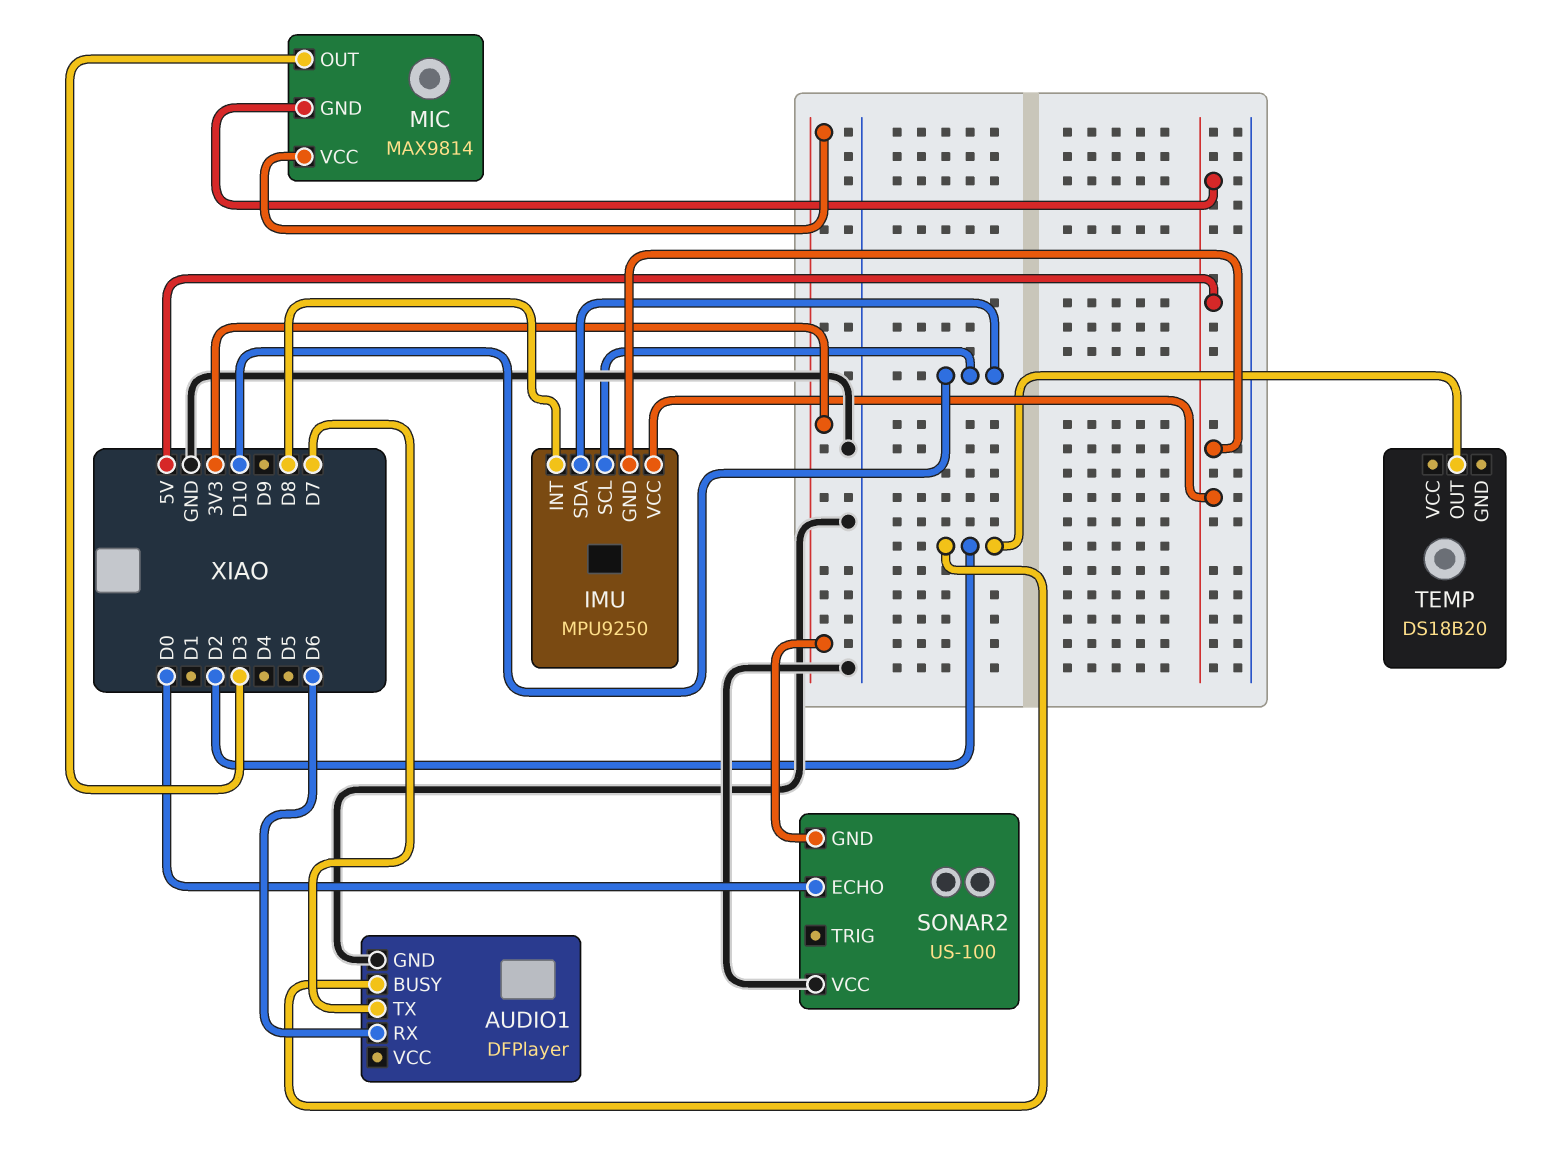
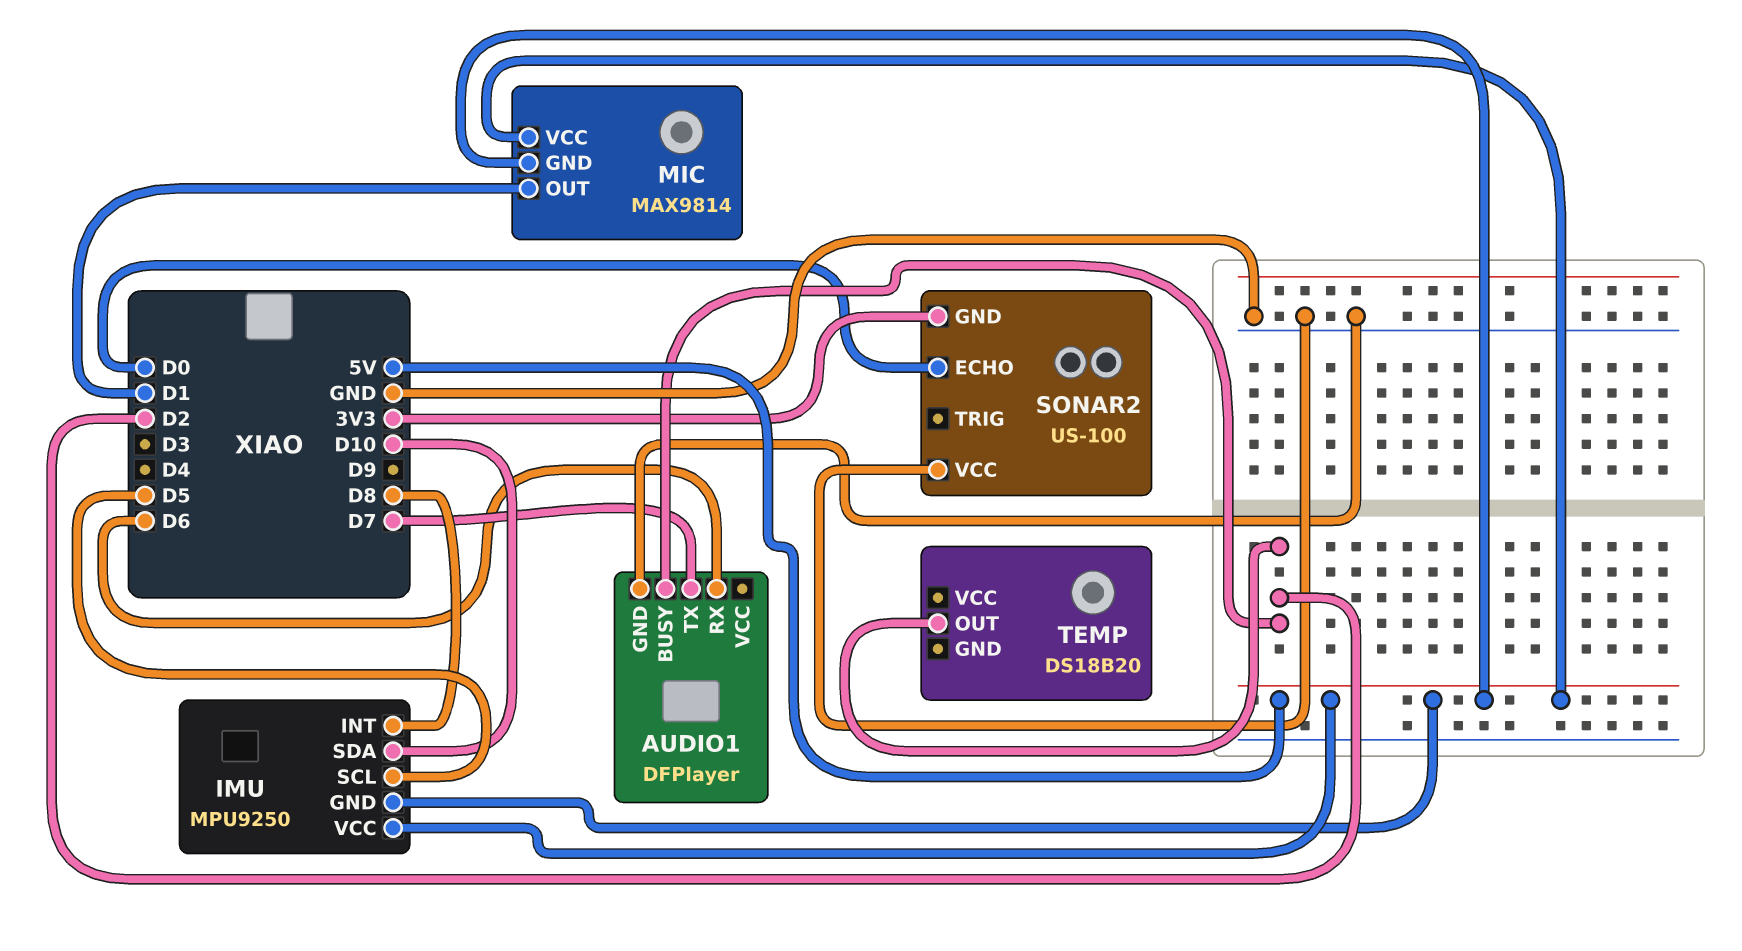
IMU pin SCL: D10 -> D5
MIC pin OUT: D3 -> D1
MIC pin VCC: 3V3 -> 5V

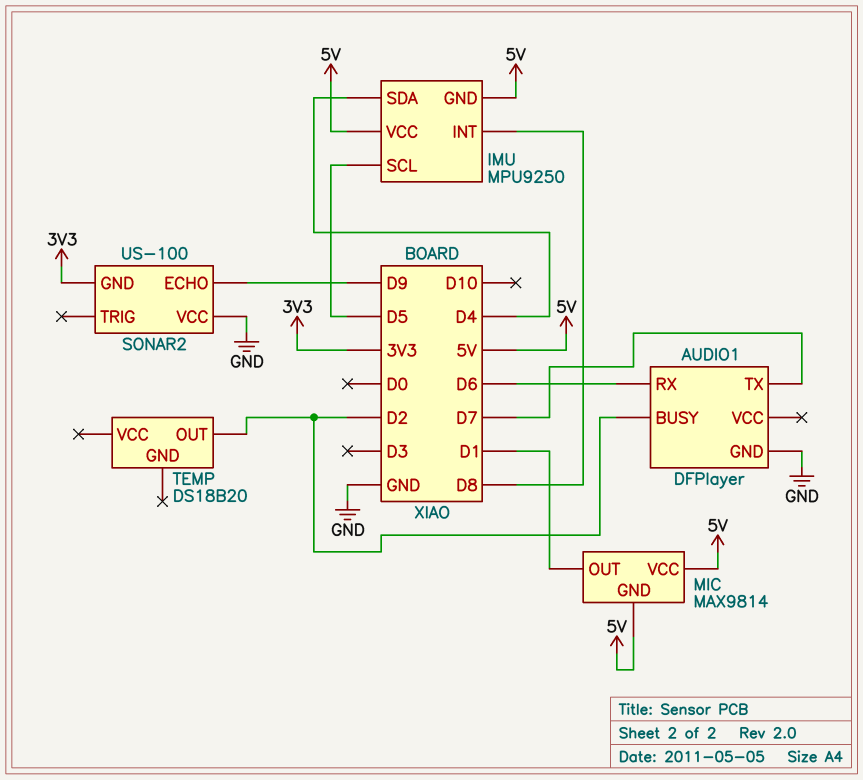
IMU pin SDA: D10 -> D4
SONAR2 pin ECHO: D0 -> D9

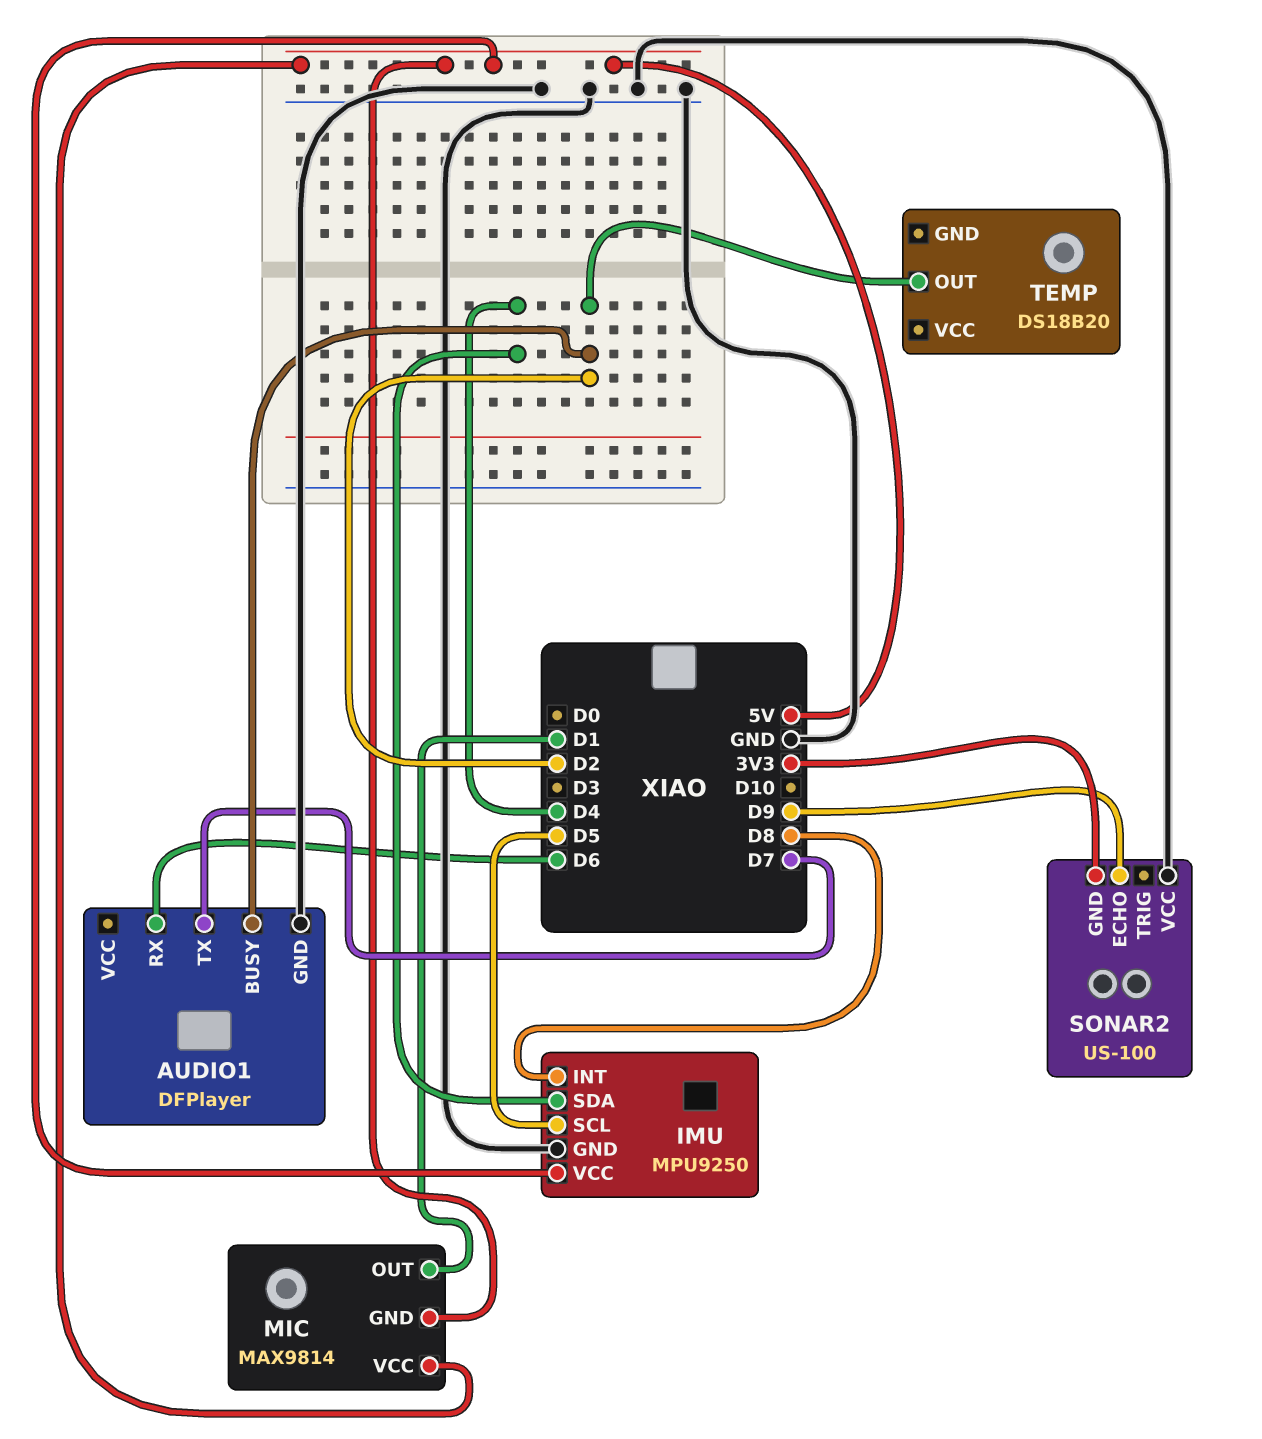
IMU pin GND: 5V -> GND

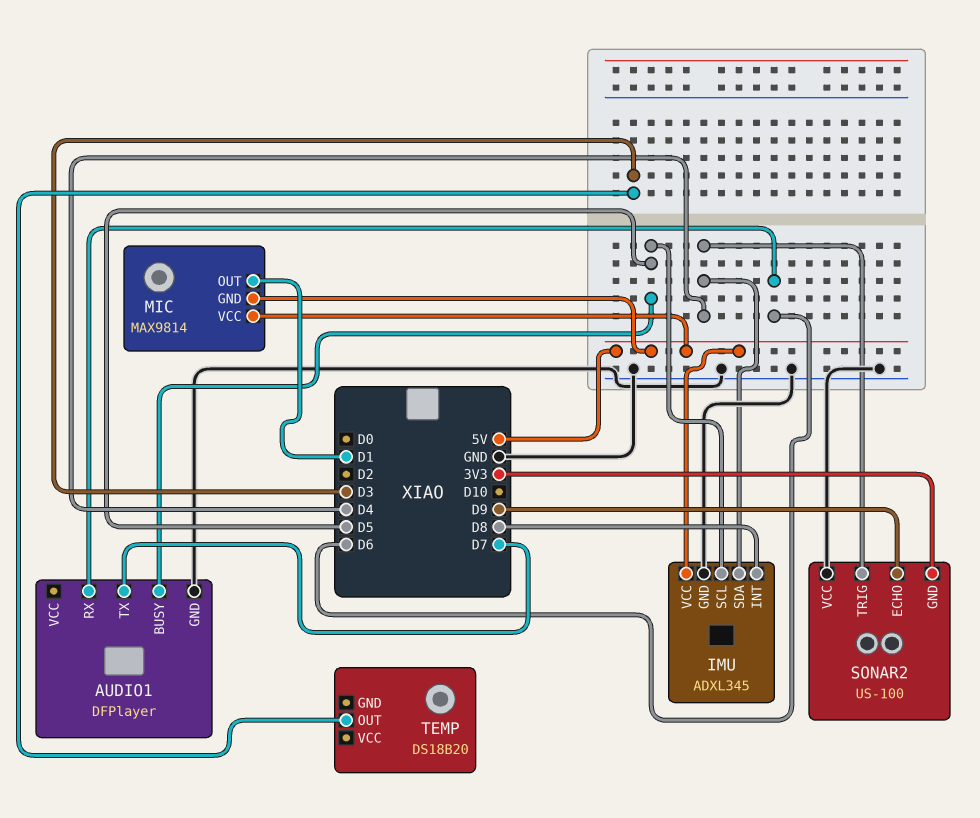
AUDIO1 pin BUSY: D2 -> D5
IMU: MPU9250 -> ADXL345
SONAR2 pin TRIG: none -> D4
TEMP pin OUT: D2 -> D3

